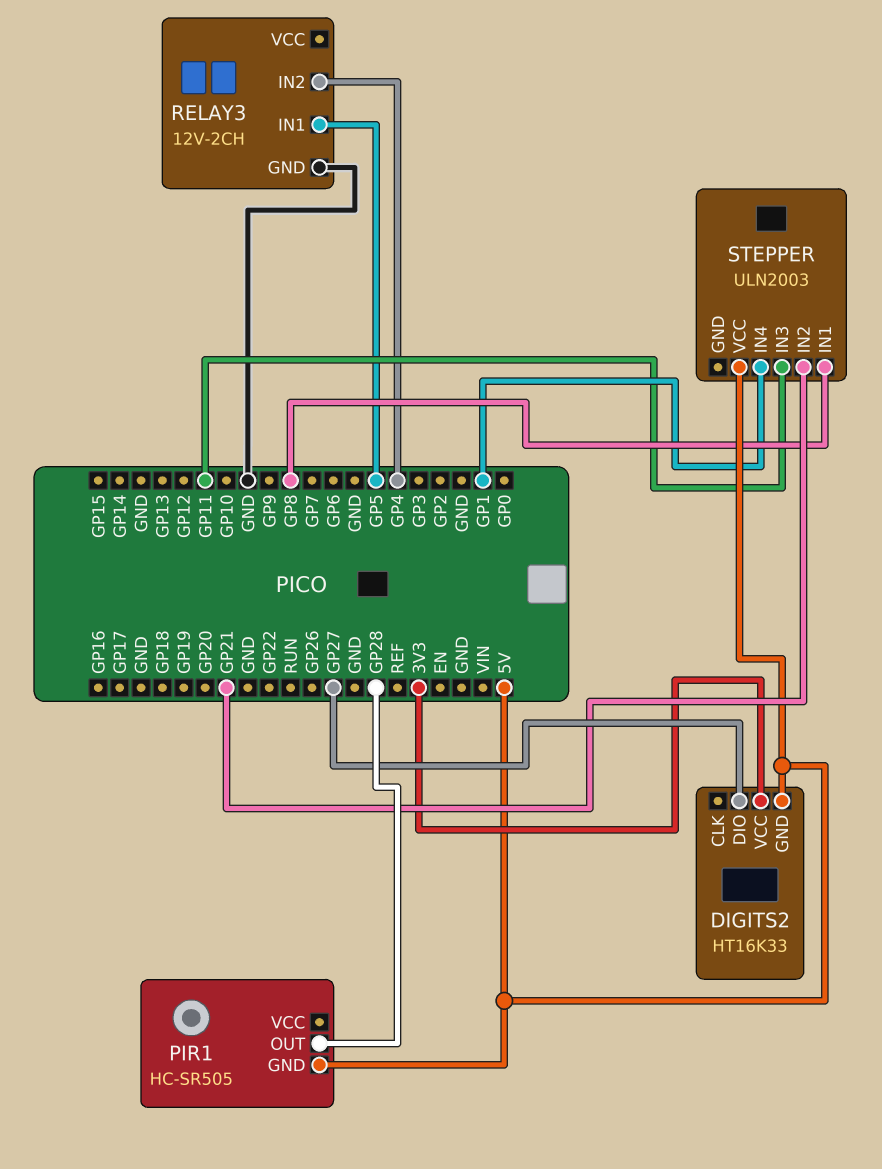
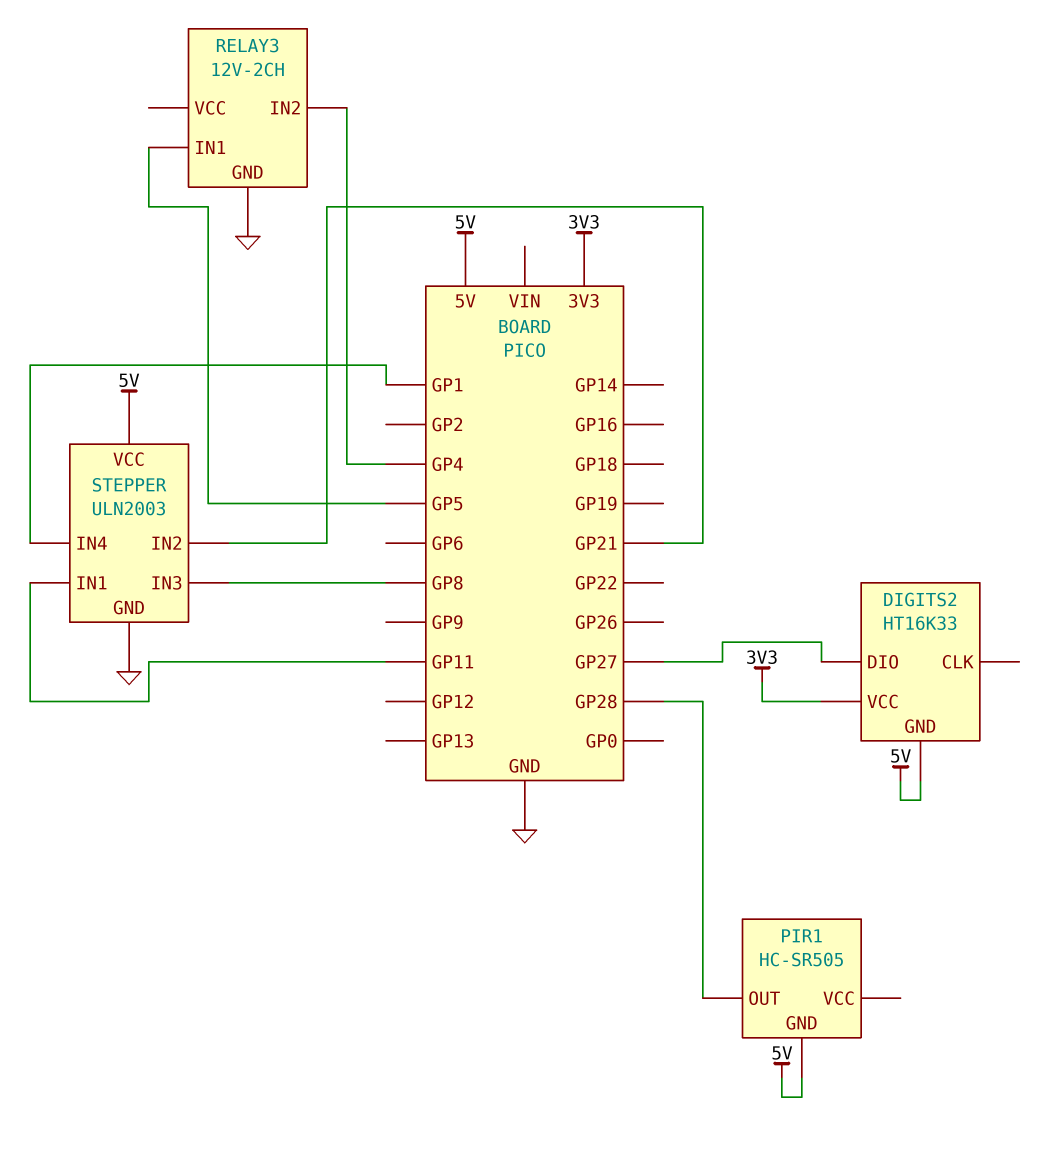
STEPPER pin GND: none -> GND
STEPPER pin IN1: GP8 -> GP11
STEPPER pin IN3: GP11 -> GP8

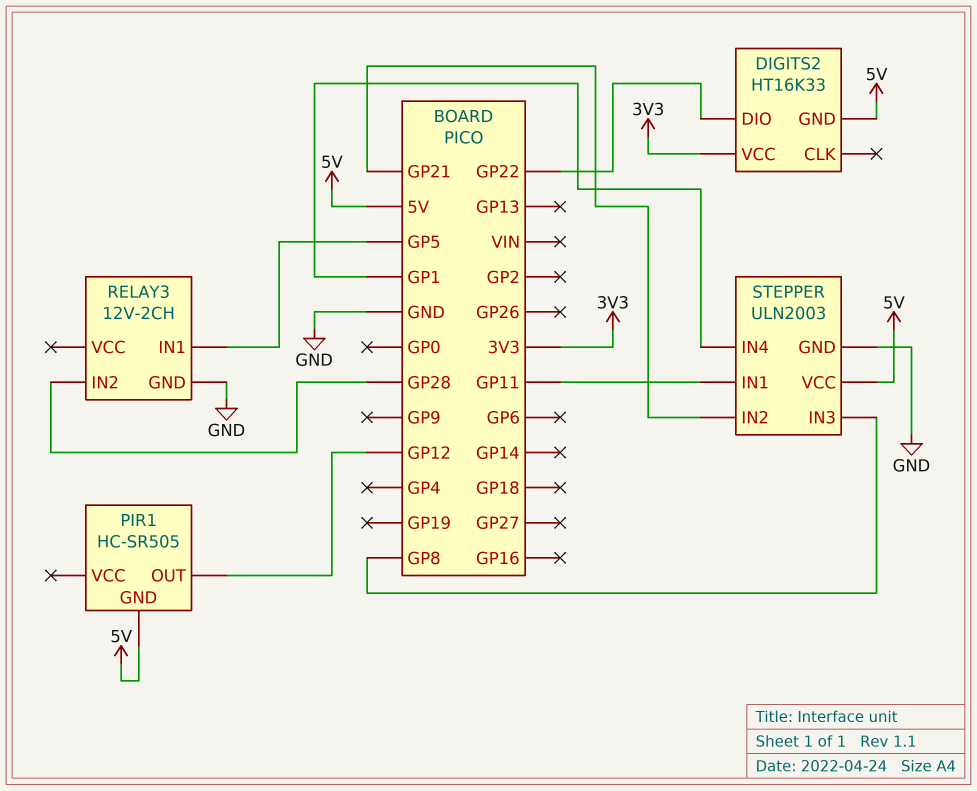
DIGITS2 pin DIO: GP27 -> GP22
PIR1 pin OUT: GP28 -> GP12
RELAY3 pin IN2: GP4 -> GP28

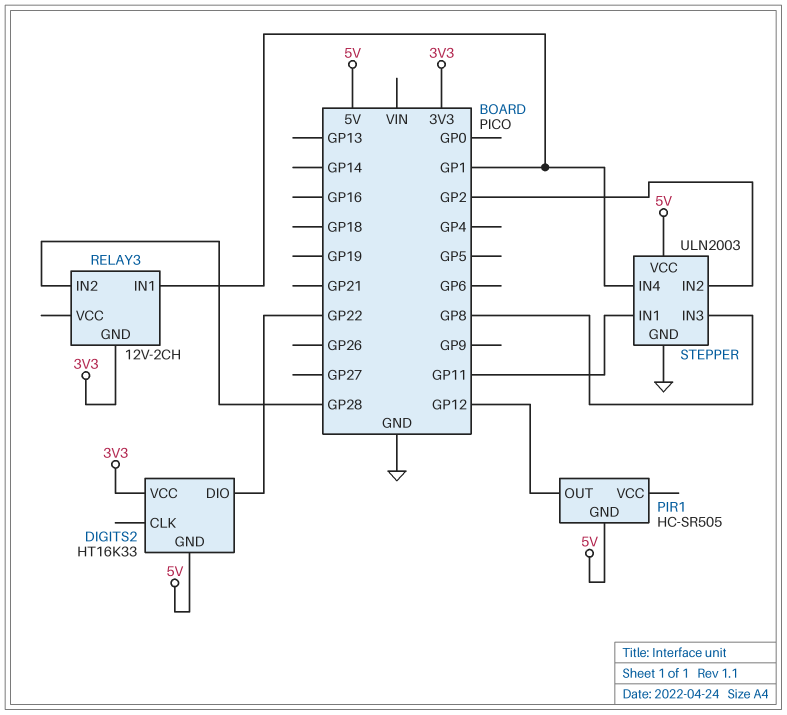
RELAY3 pin GND: GND -> 3V3
RELAY3 pin IN1: GP5 -> GP1
STEPPER pin IN2: GP21 -> GP2

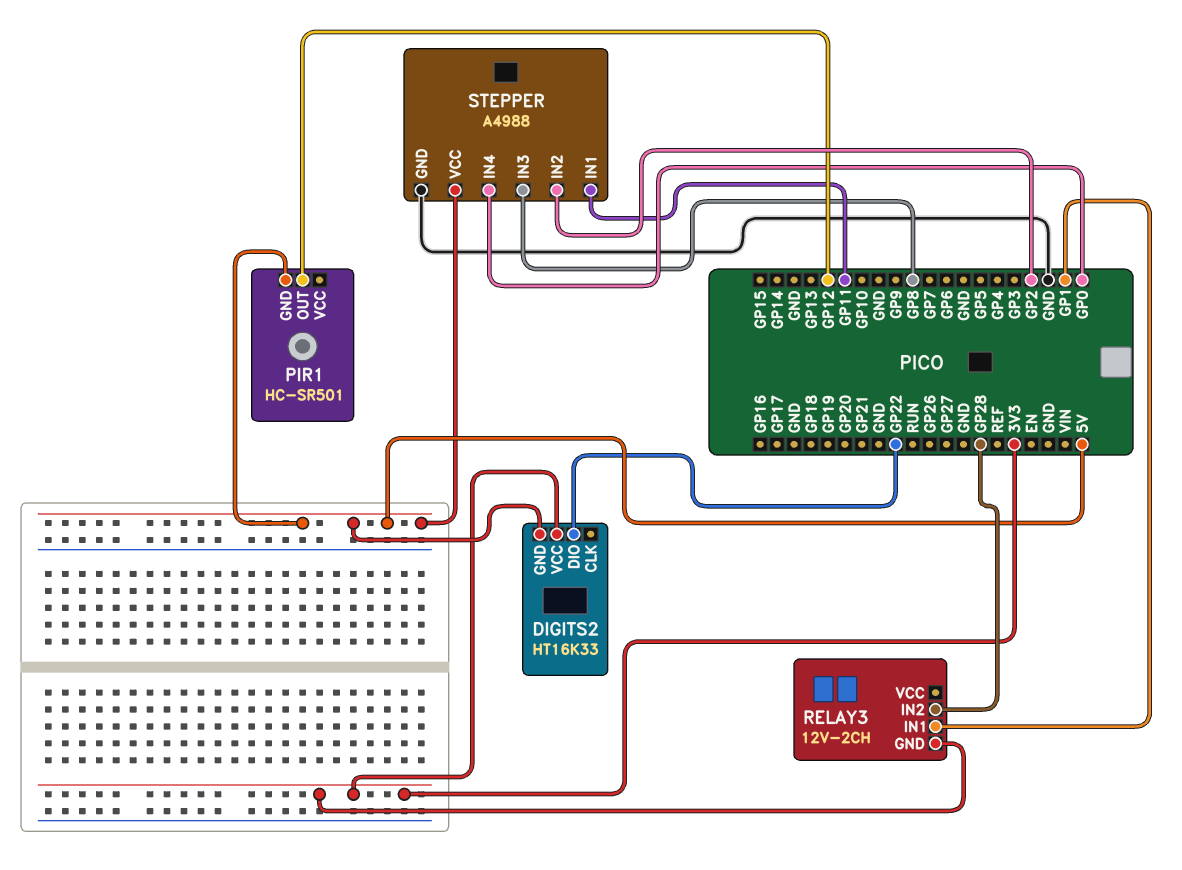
PIR1: HC-SR505 -> HC-SR501
STEPPER: ULN2003 -> A4988
STEPPER pin IN4: GP1 -> GP0

